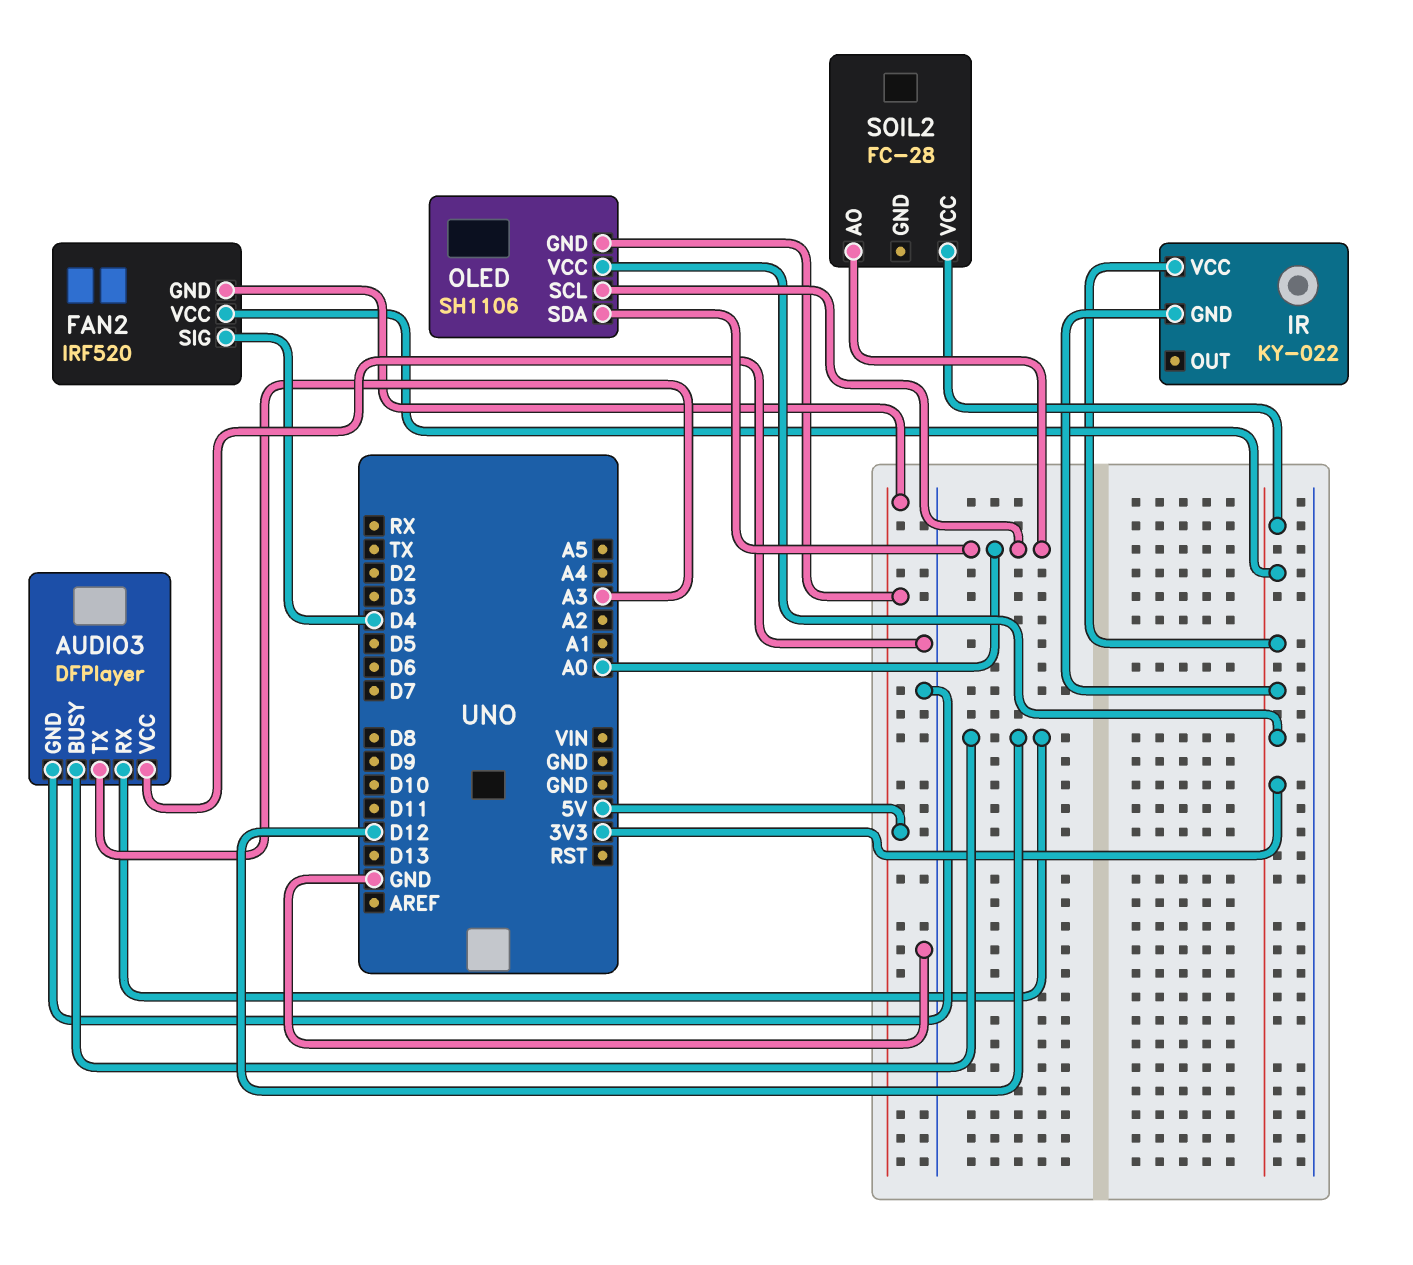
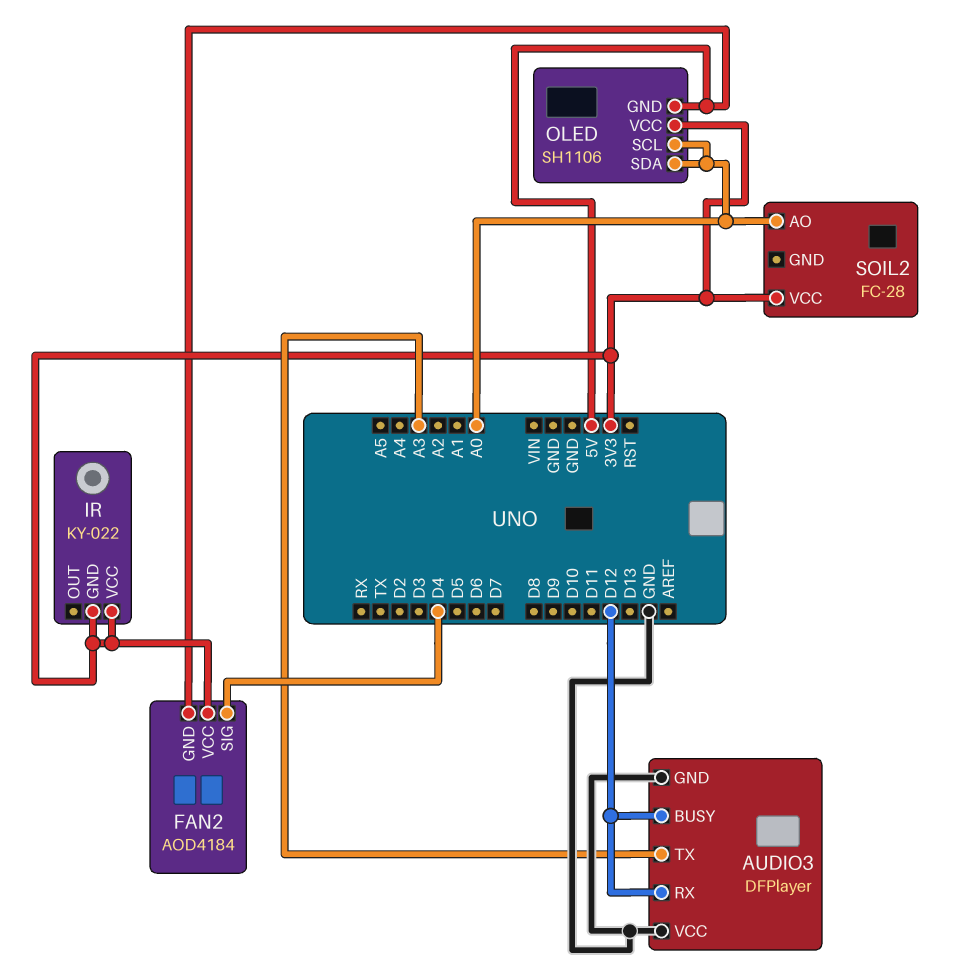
FAN2: IRF520 -> AOD4184

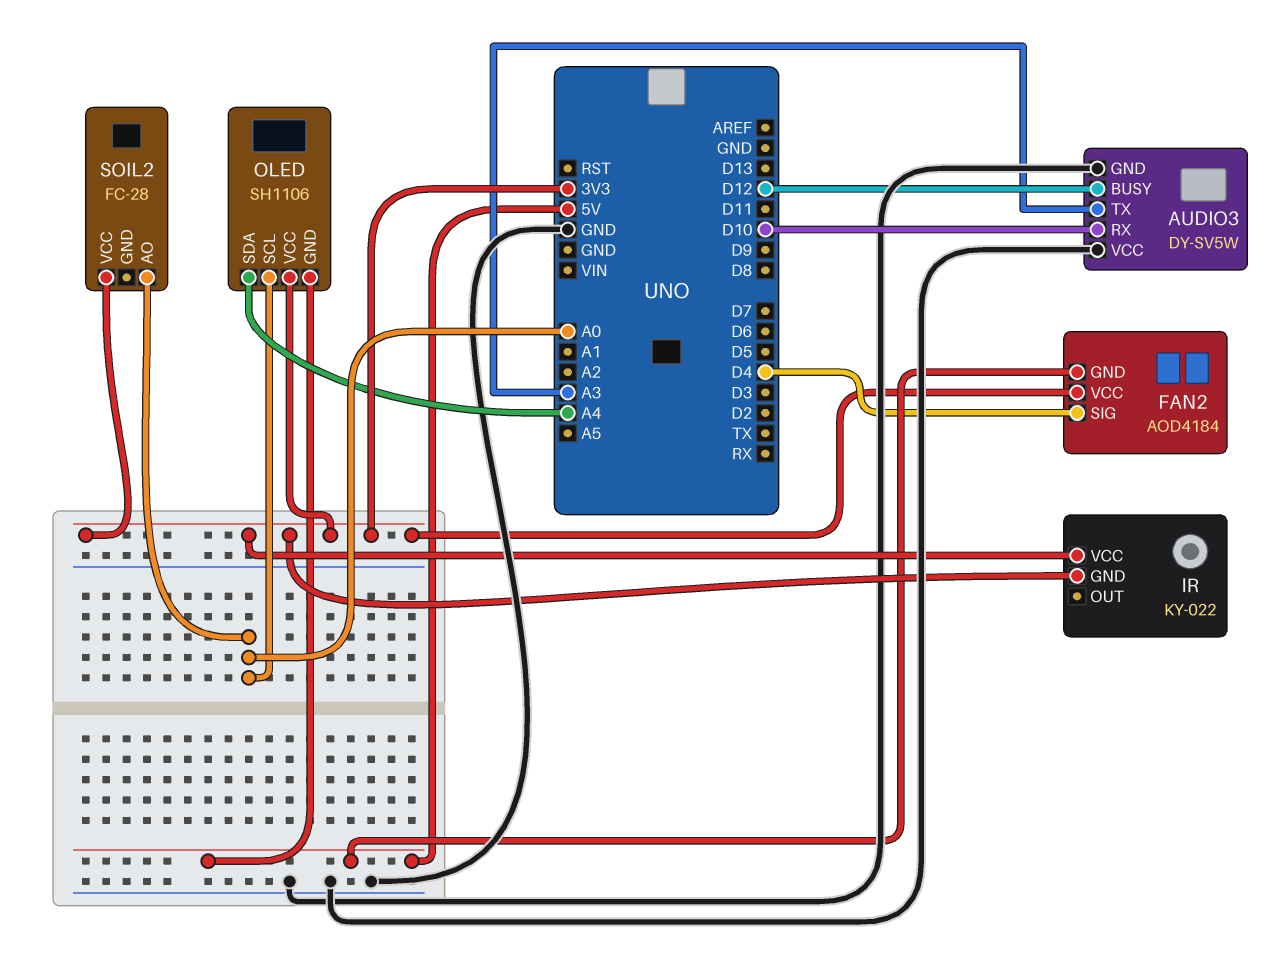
AUDIO3: DFPlayer -> DY-SV5W
AUDIO3 pin RX: D12 -> D10
OLED pin SDA: A0 -> A4

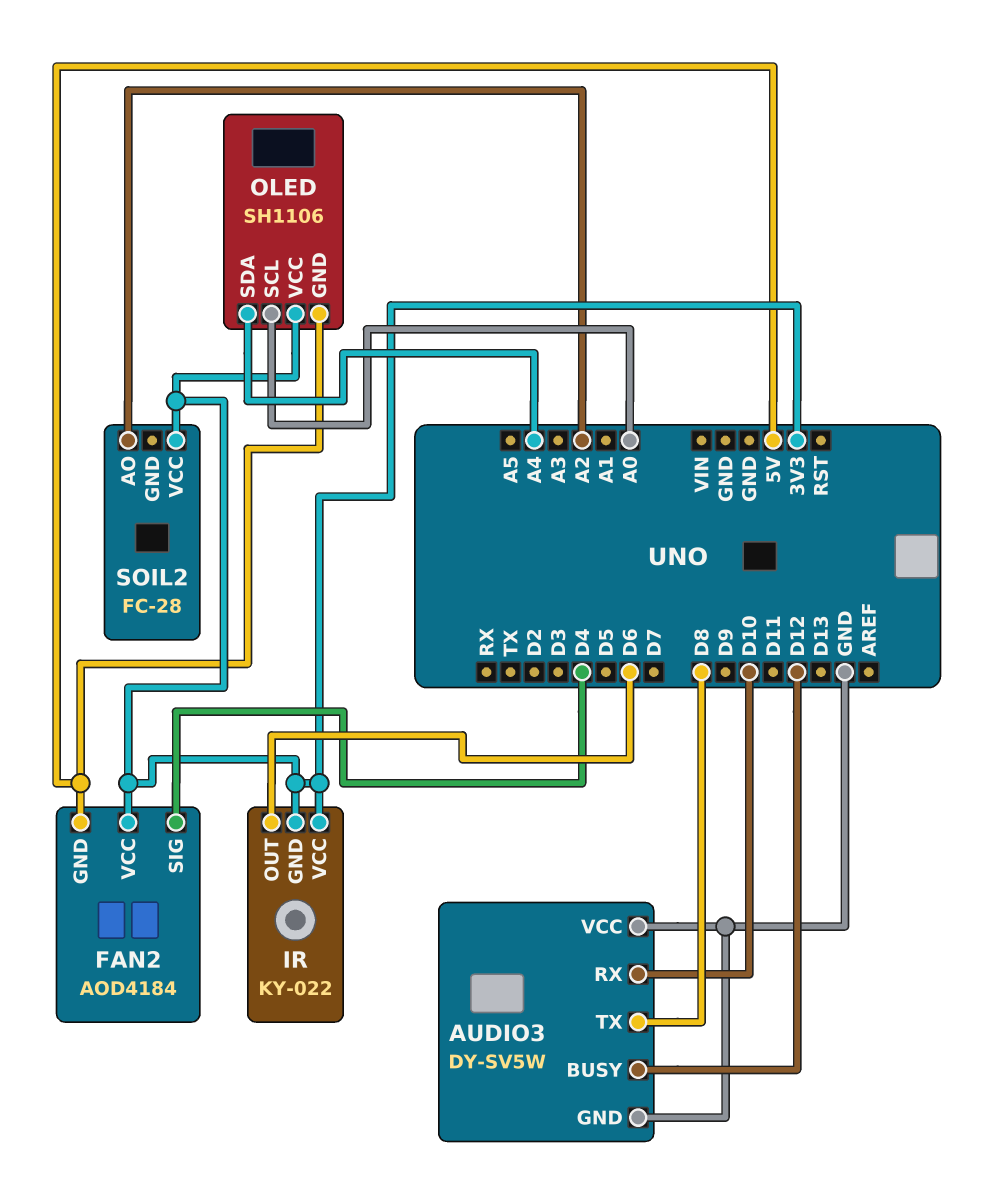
AUDIO3 pin TX: A3 -> D8
IR pin OUT: none -> D6
SOIL2 pin AO: A0 -> A2

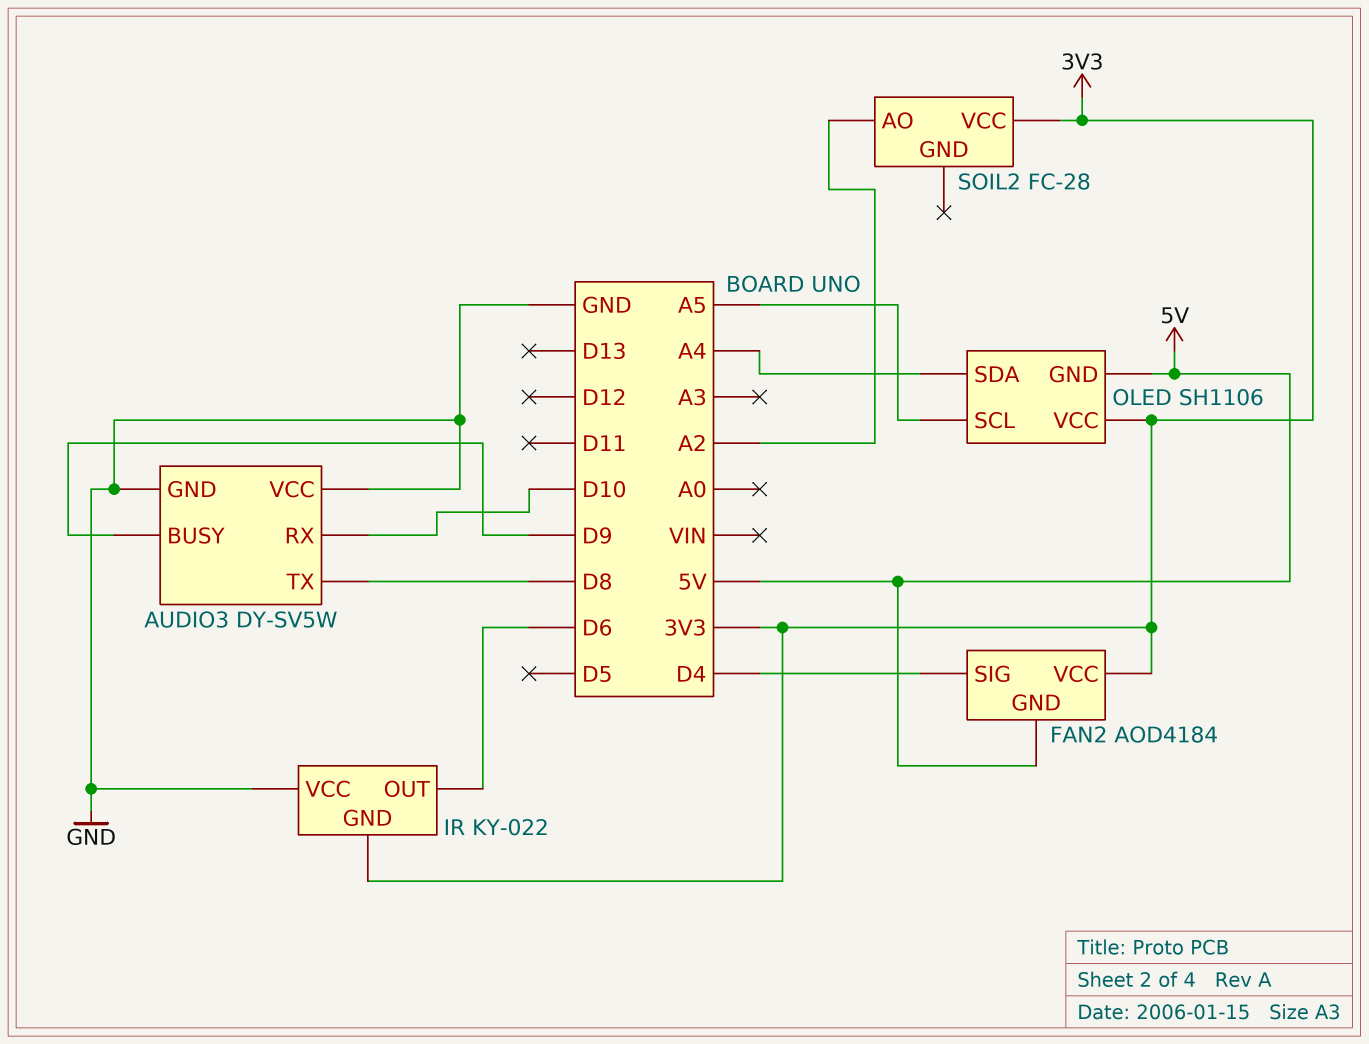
AUDIO3 pin BUSY: D12 -> D9
IR pin VCC: 3V3 -> GND
OLED pin SCL: A0 -> A5

